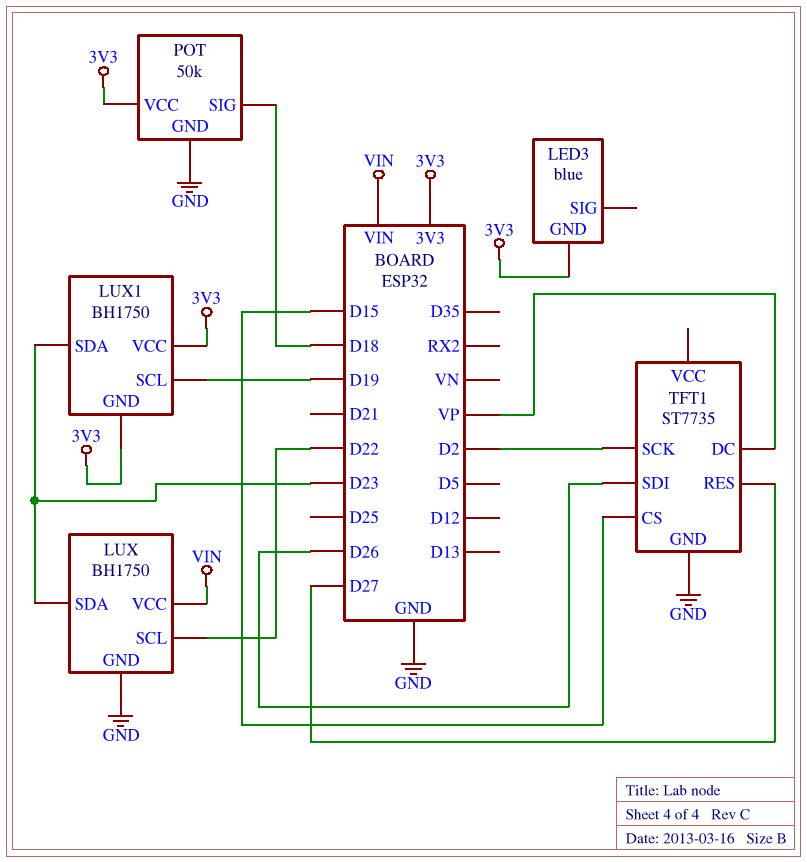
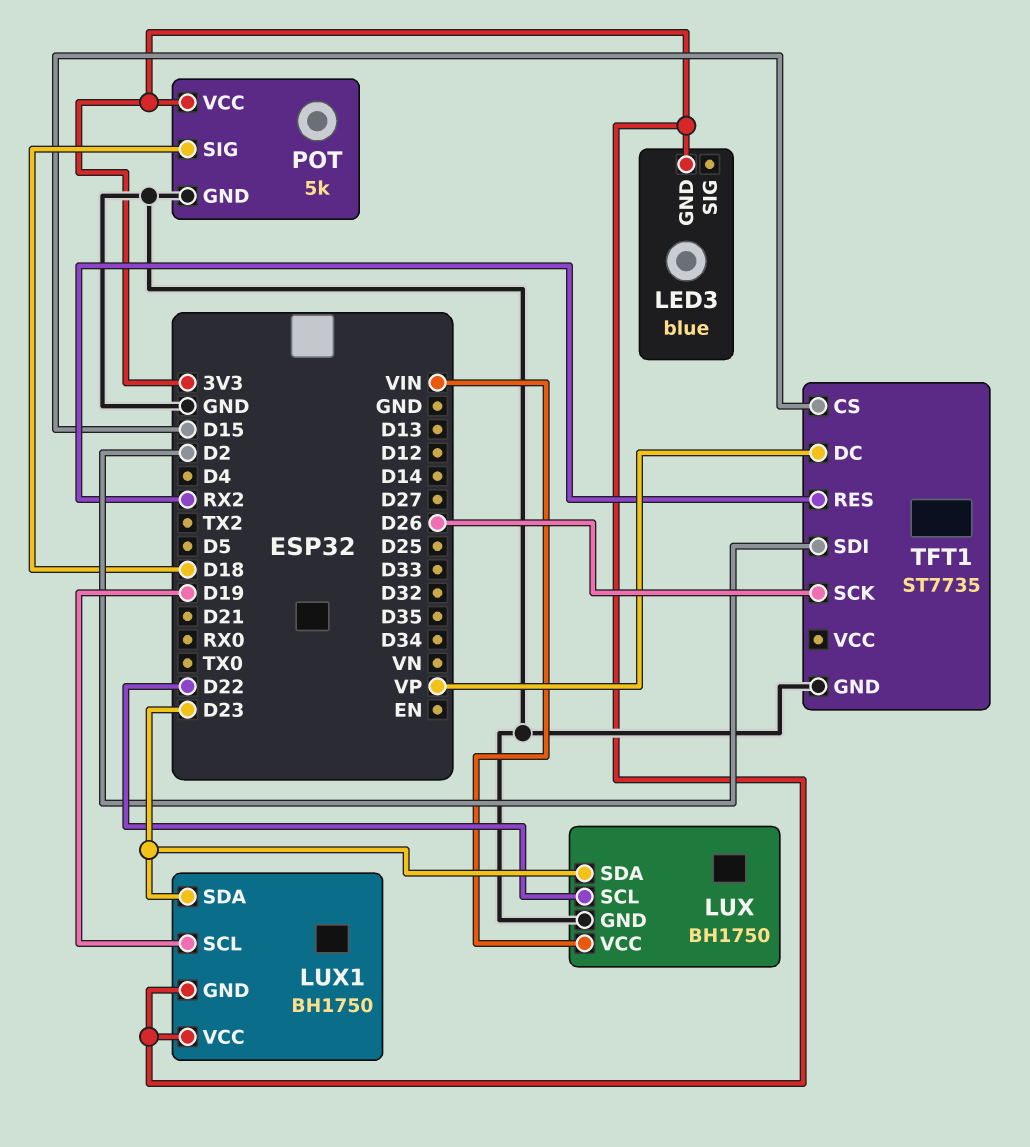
POT: 50k -> 5k
TFT1 pin RES: D27 -> RX2
TFT1 pin SCK: D2 -> D26
TFT1 pin SDI: D26 -> D2

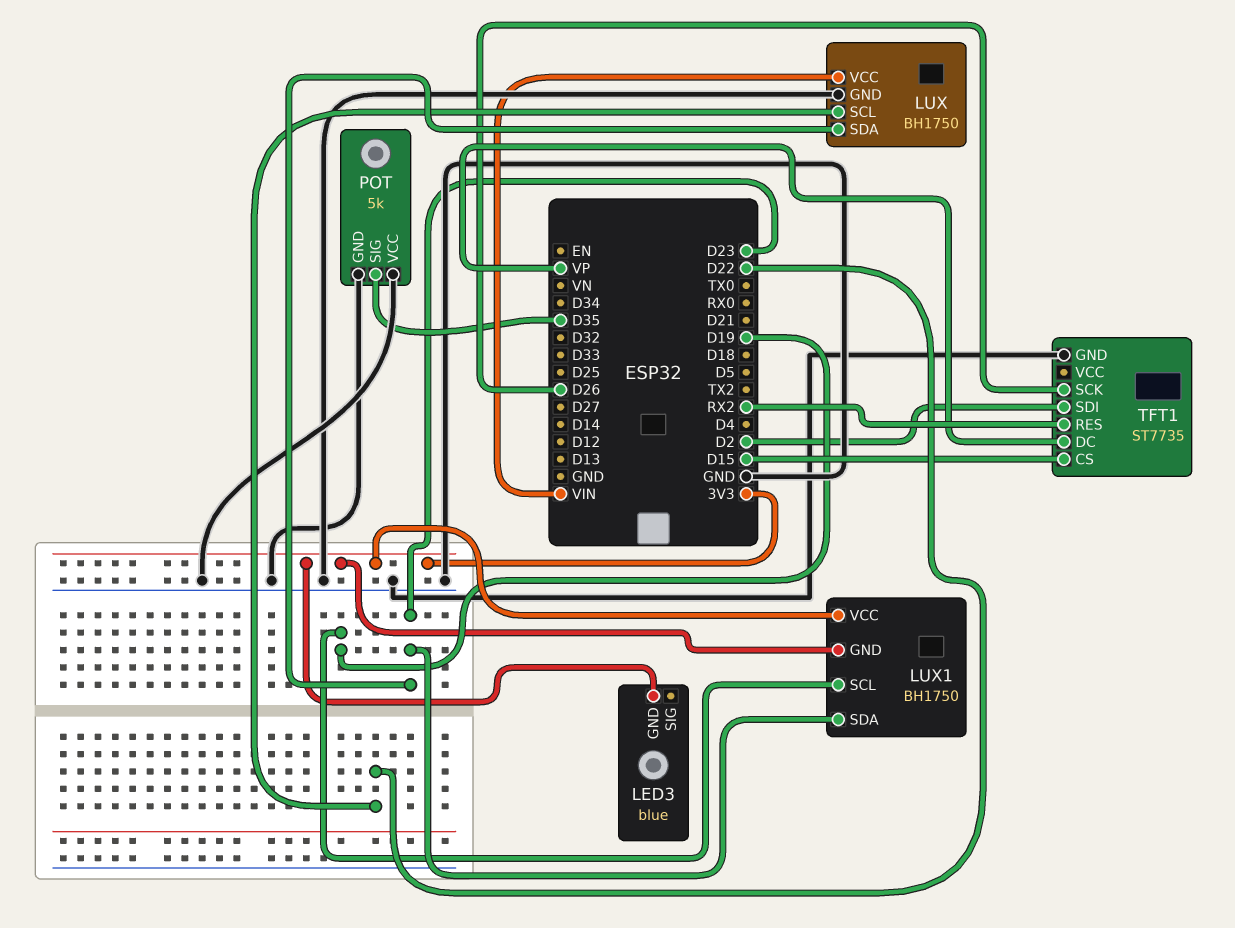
POT pin SIG: D18 -> D35
POT pin VCC: 3V3 -> GND

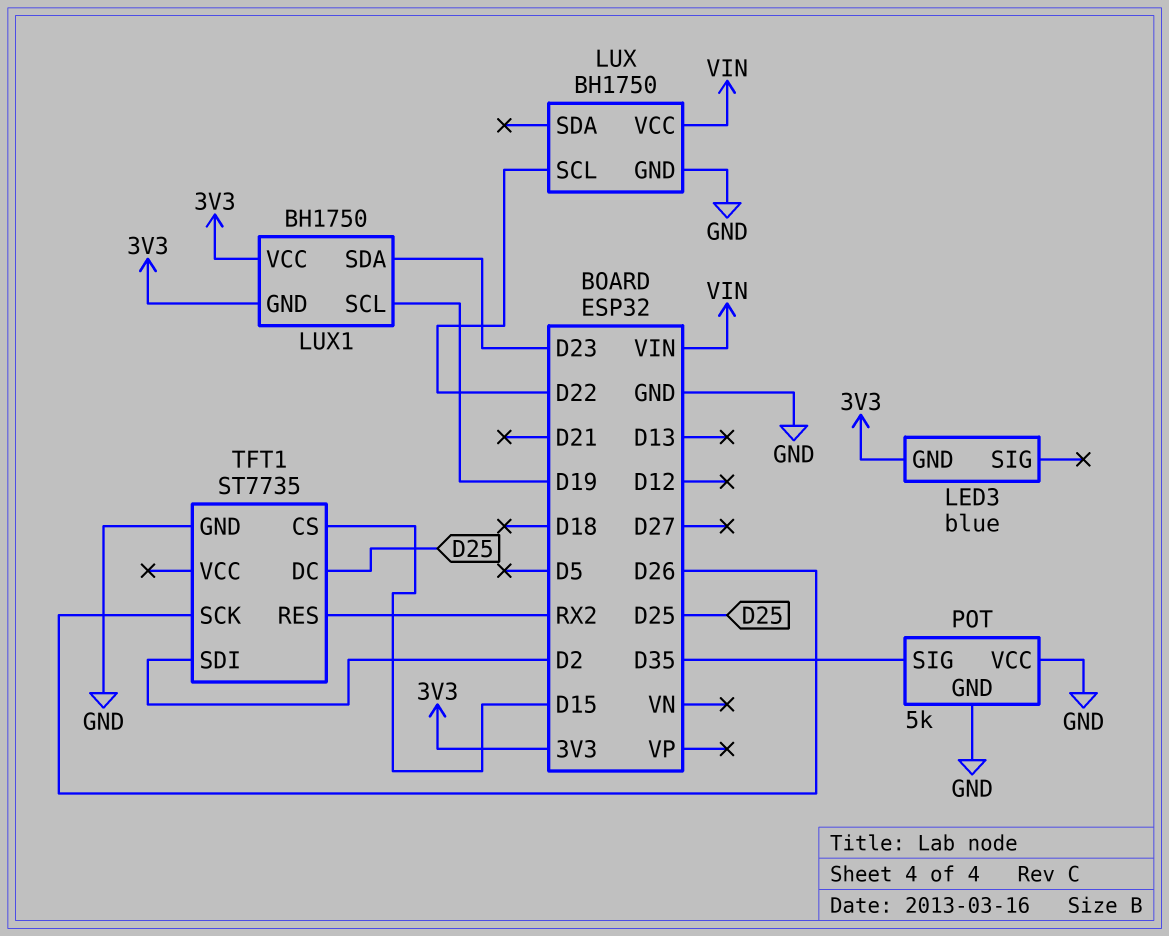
LUX pin SDA: D23 -> none
TFT1 pin DC: VP -> D25

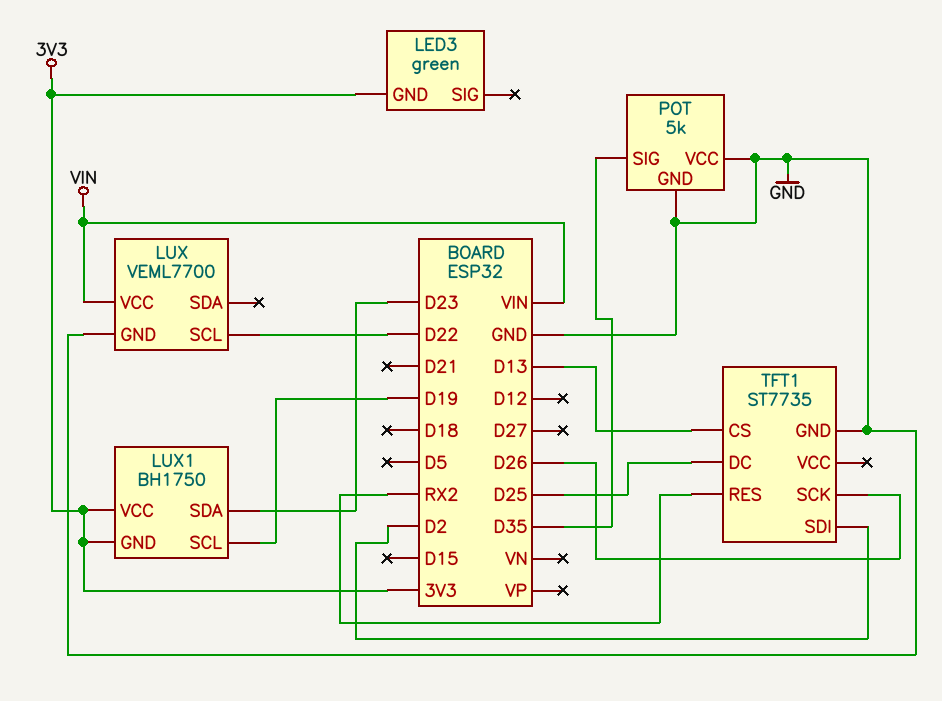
LED3: blue -> green
LUX: BH1750 -> VEML7700
TFT1 pin CS: D15 -> D13

